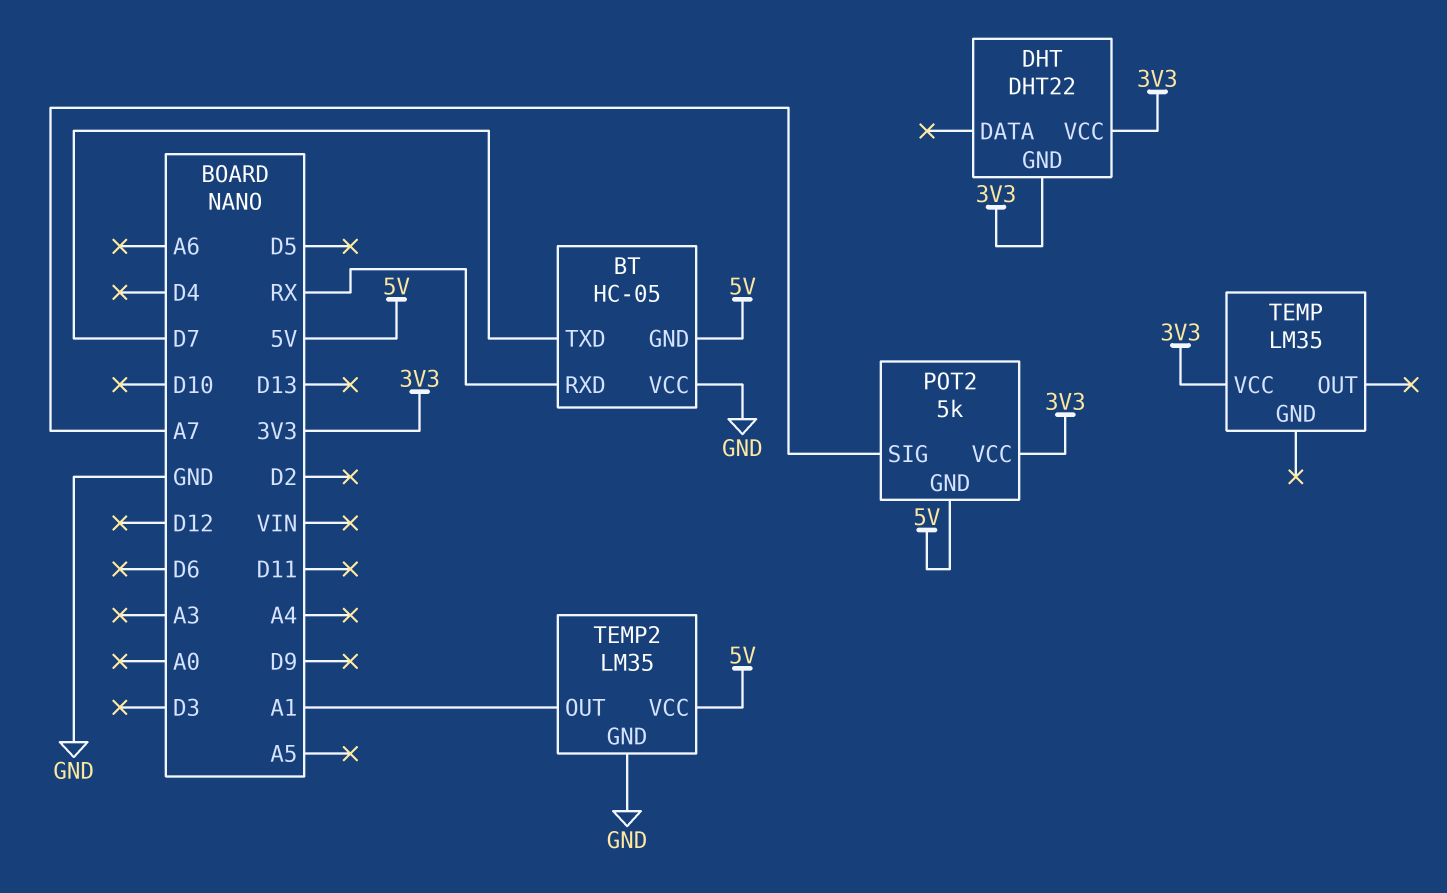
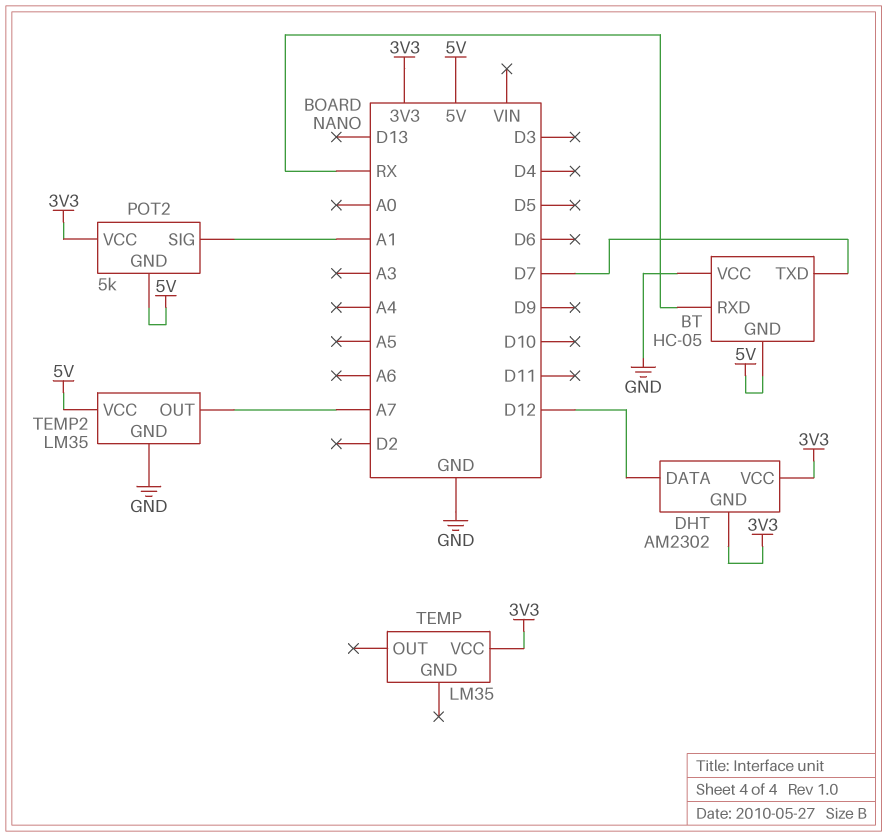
DHT: DHT22 -> AM2302
DHT pin DATA: none -> D12
POT2 pin SIG: A7 -> A1
TEMP2 pin OUT: A1 -> A7

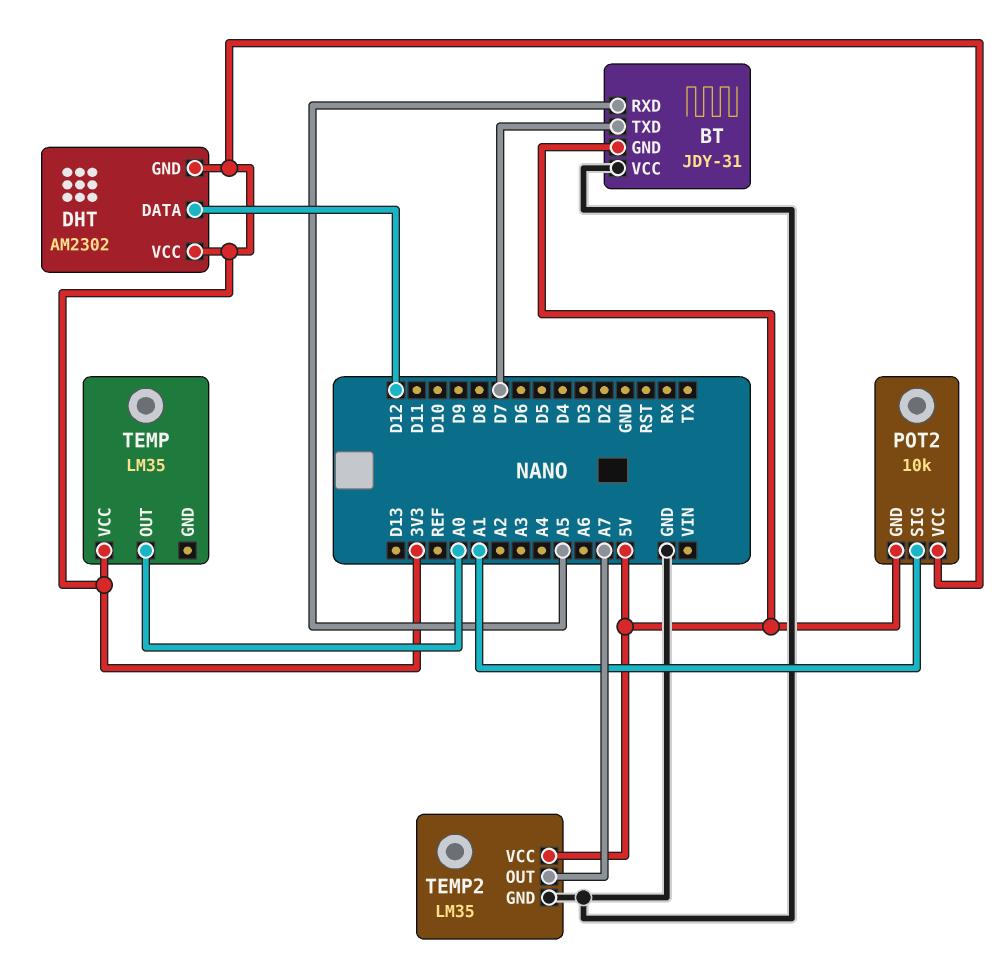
BT: HC-05 -> JDY-31
BT pin RXD: RX -> A5
POT2: 5k -> 10k
TEMP pin OUT: none -> A0

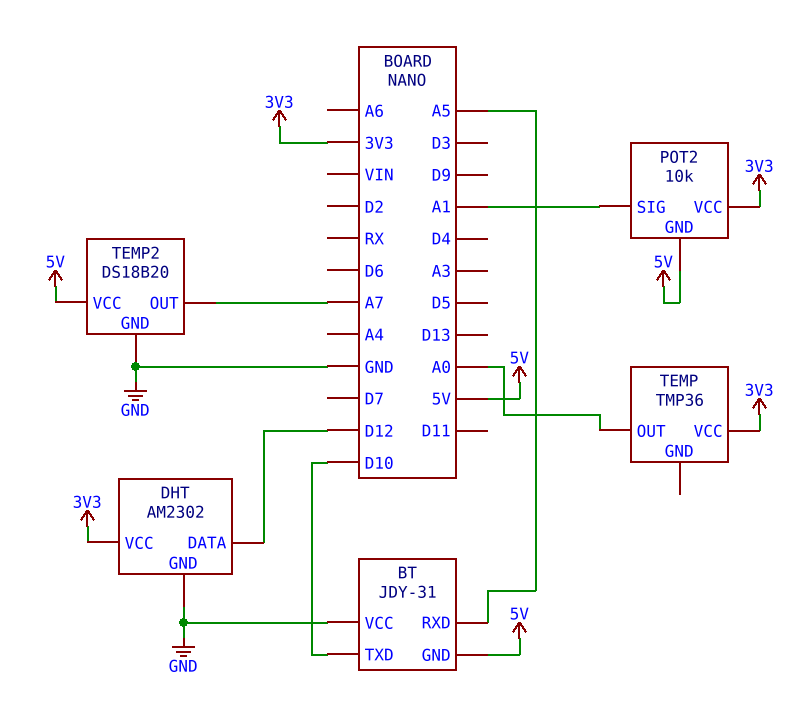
BT pin TXD: D7 -> D10
DHT pin GND: 3V3 -> GND
TEMP: LM35 -> TMP36
TEMP2: LM35 -> DS18B20

